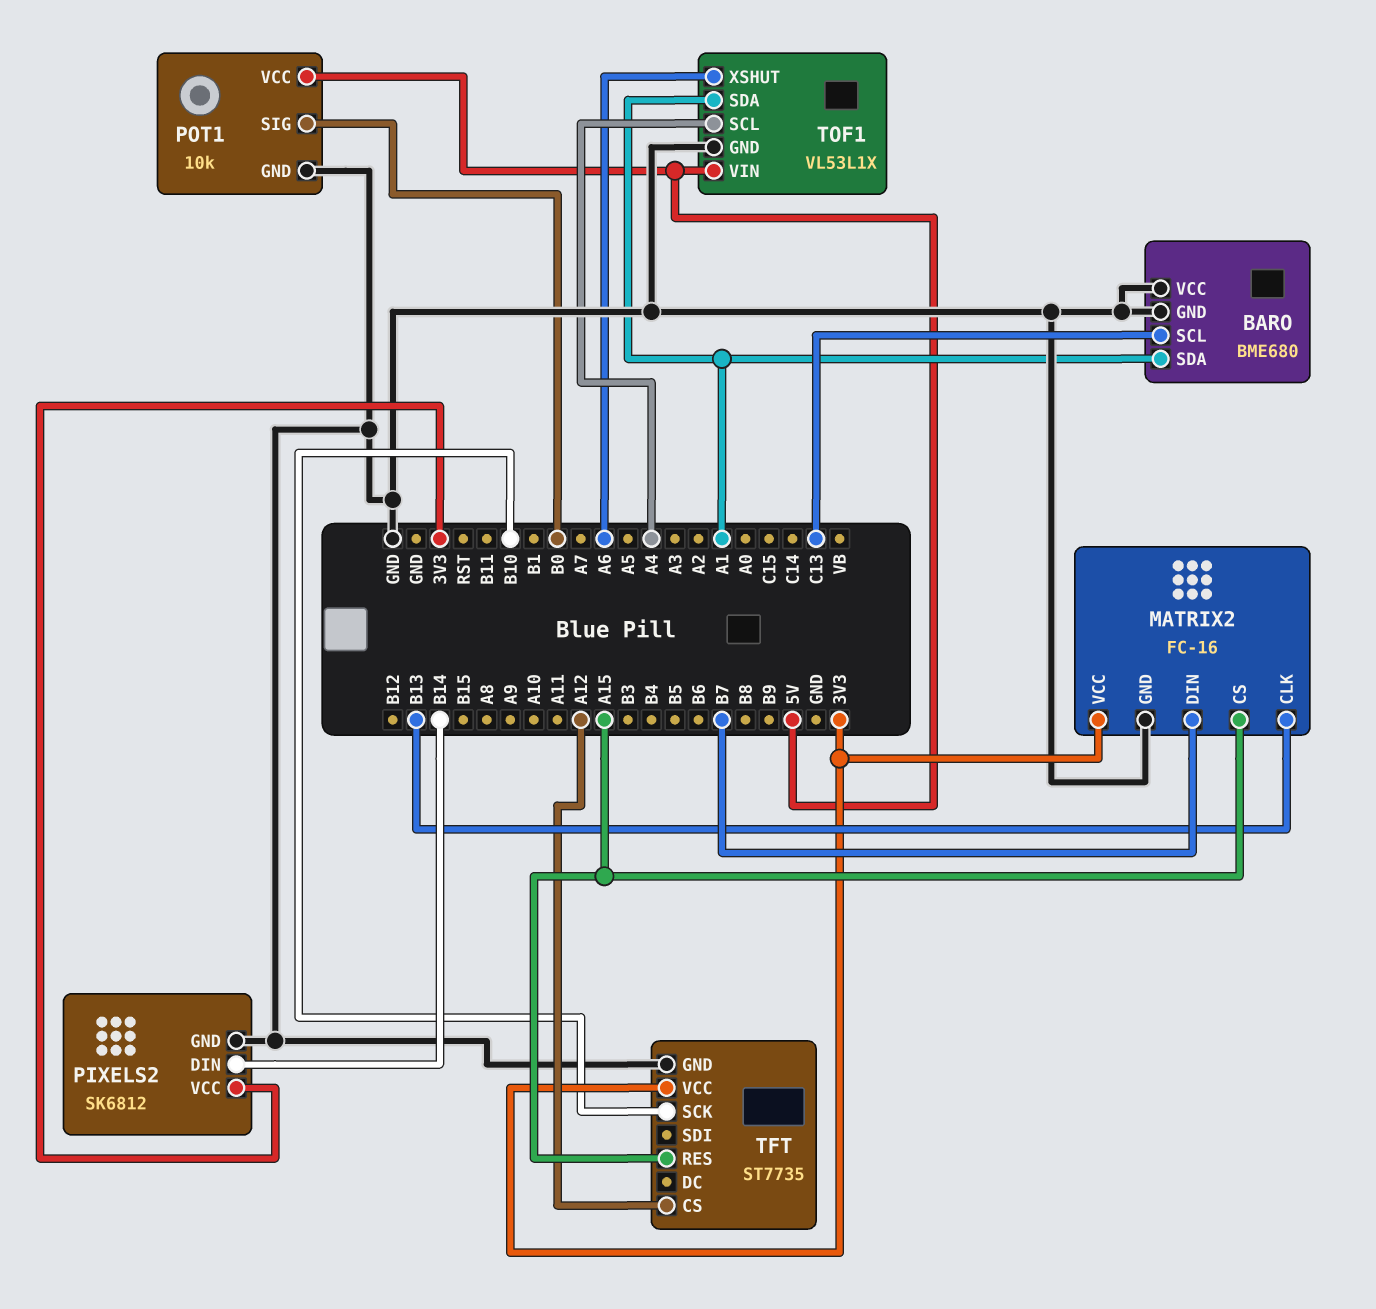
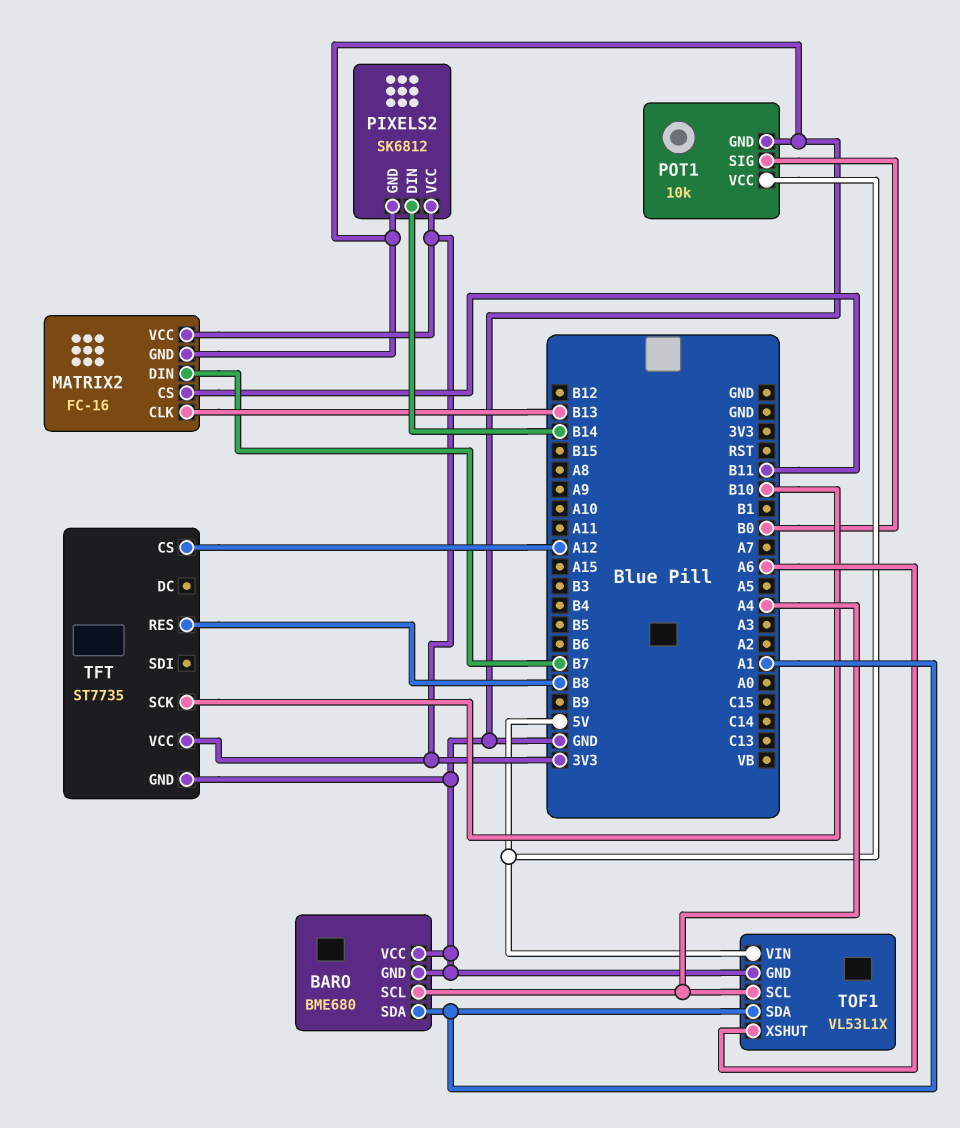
BARO pin SCL: C13 -> A4
MATRIX2 pin CS: A15 -> B11
TFT pin RES: A15 -> B8

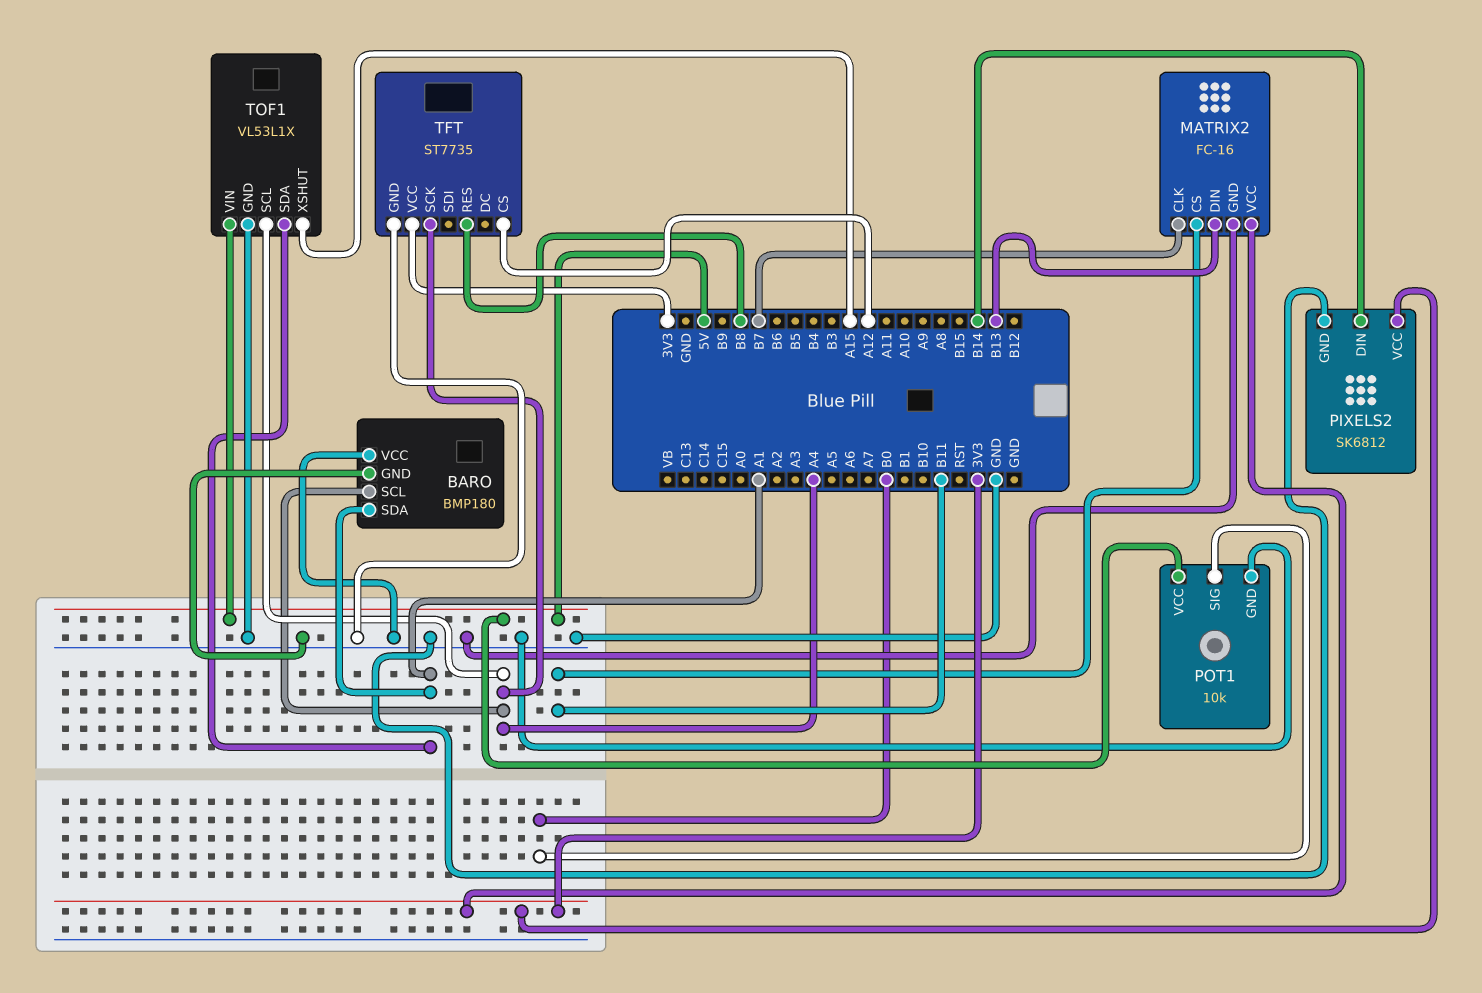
BARO: BME680 -> BMP180
MATRIX2 pin CLK: B13 -> B7
MATRIX2 pin DIN: B7 -> B13
TFT pin SCK: B10 -> A4
TOF1 pin XSHUT: A6 -> A15

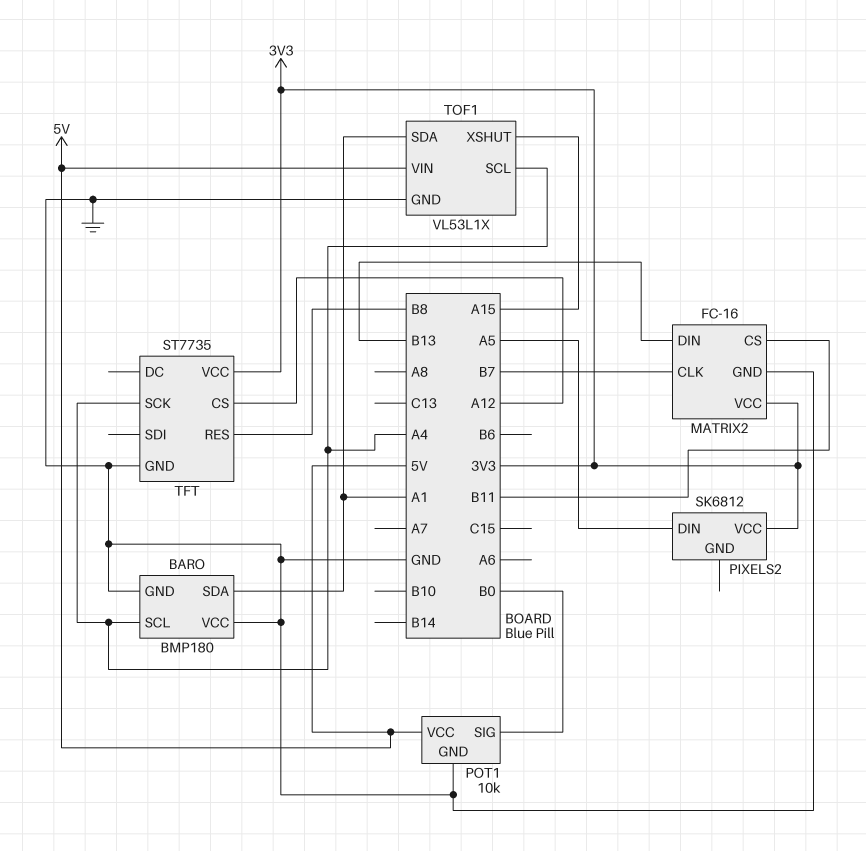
PIXELS2 pin DIN: B14 -> A5
PIXELS2 pin GND: GND -> none

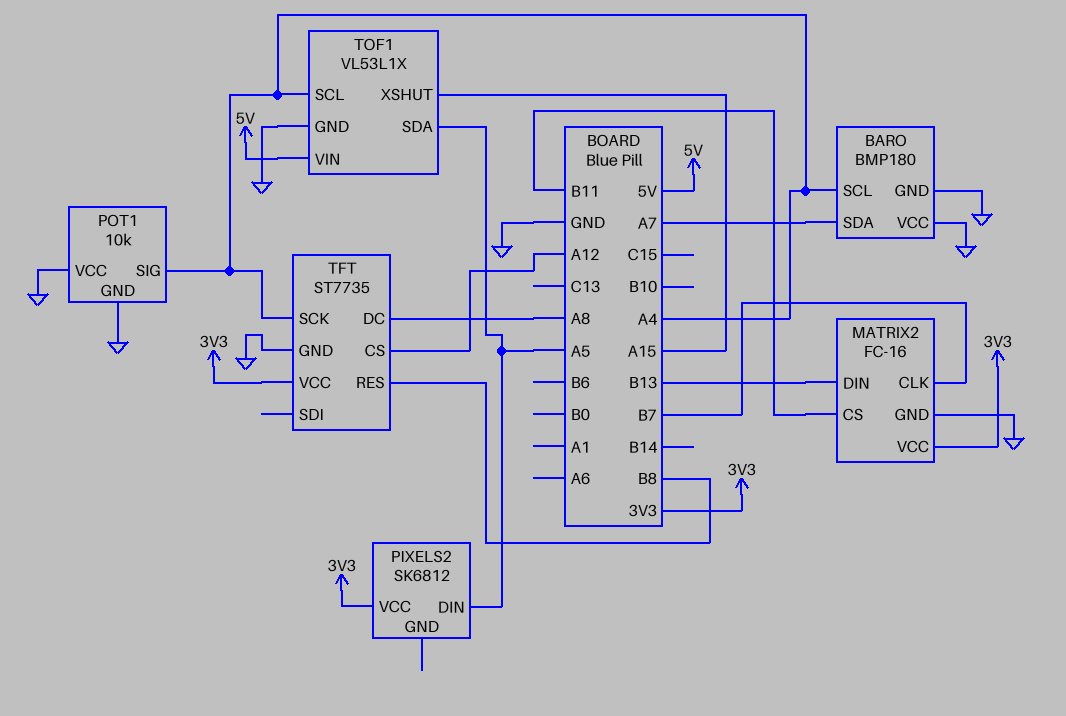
BARO pin SDA: A1 -> A7
POT1 pin SIG: B0 -> A4
POT1 pin VCC: 5V -> GND
TFT pin DC: none -> A8
TOF1 pin SDA: A1 -> A5

